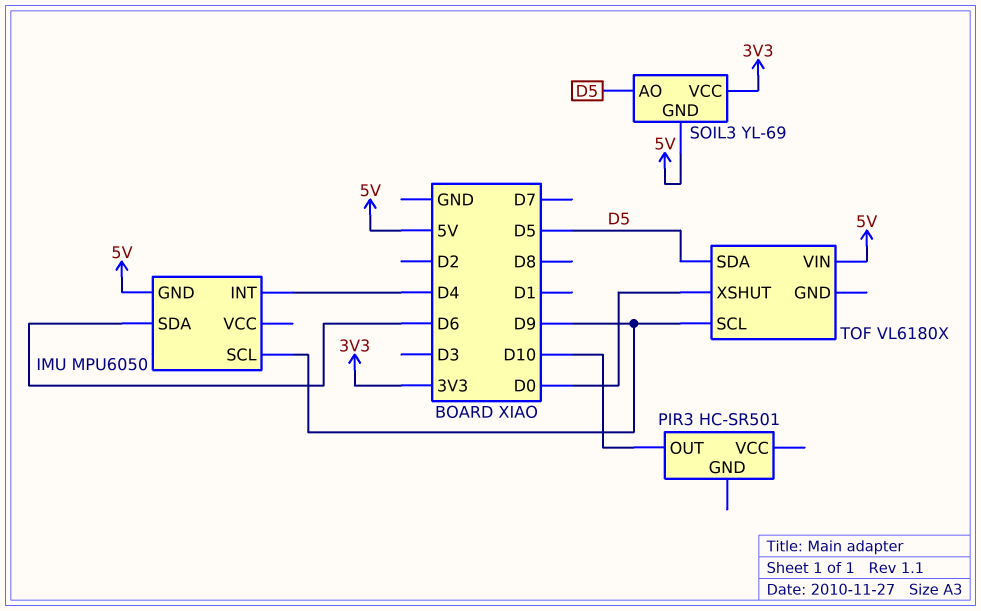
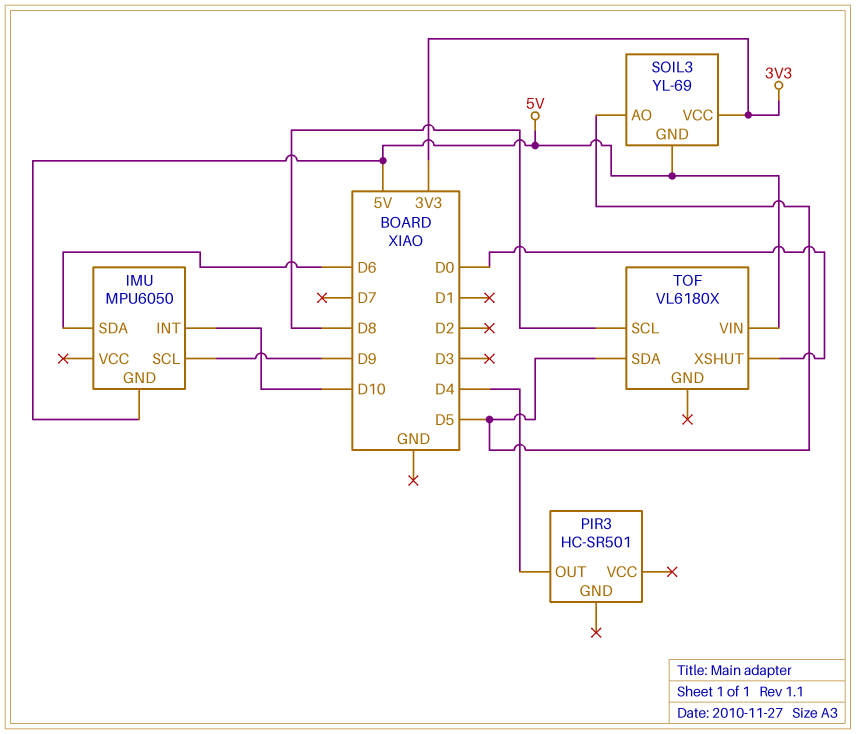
IMU pin INT: D4 -> D10
PIR3 pin OUT: D10 -> D4
TOF pin SCL: D9 -> D8

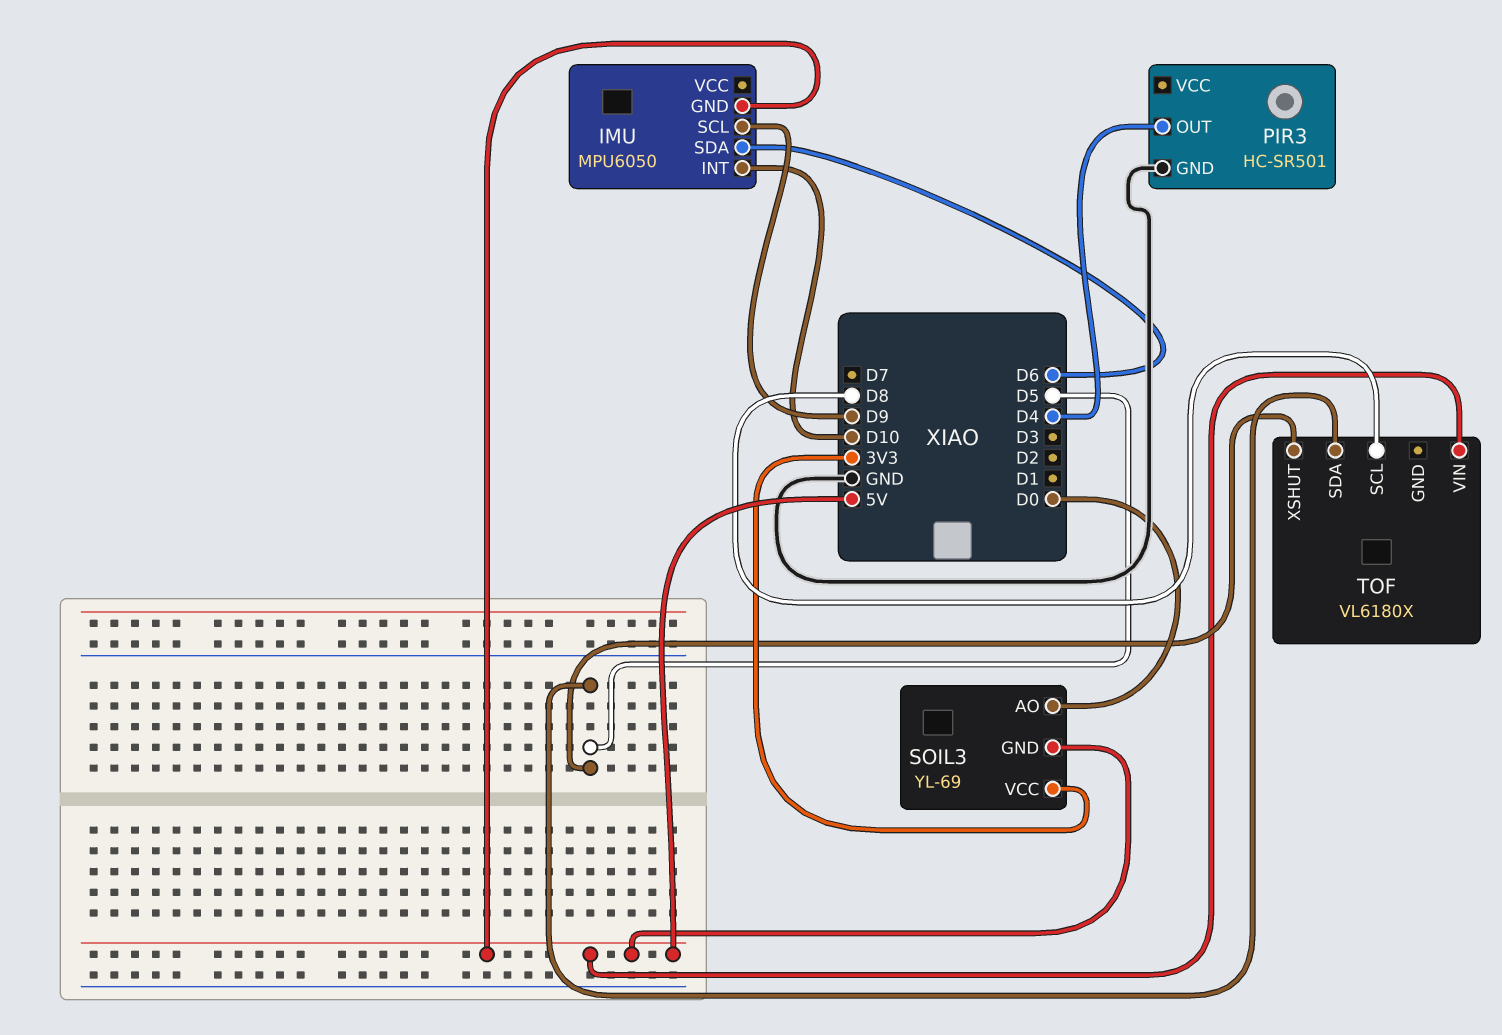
PIR3 pin GND: none -> GND
SOIL3 pin AO: D5 -> D0
TOF pin XSHUT: D0 -> D5

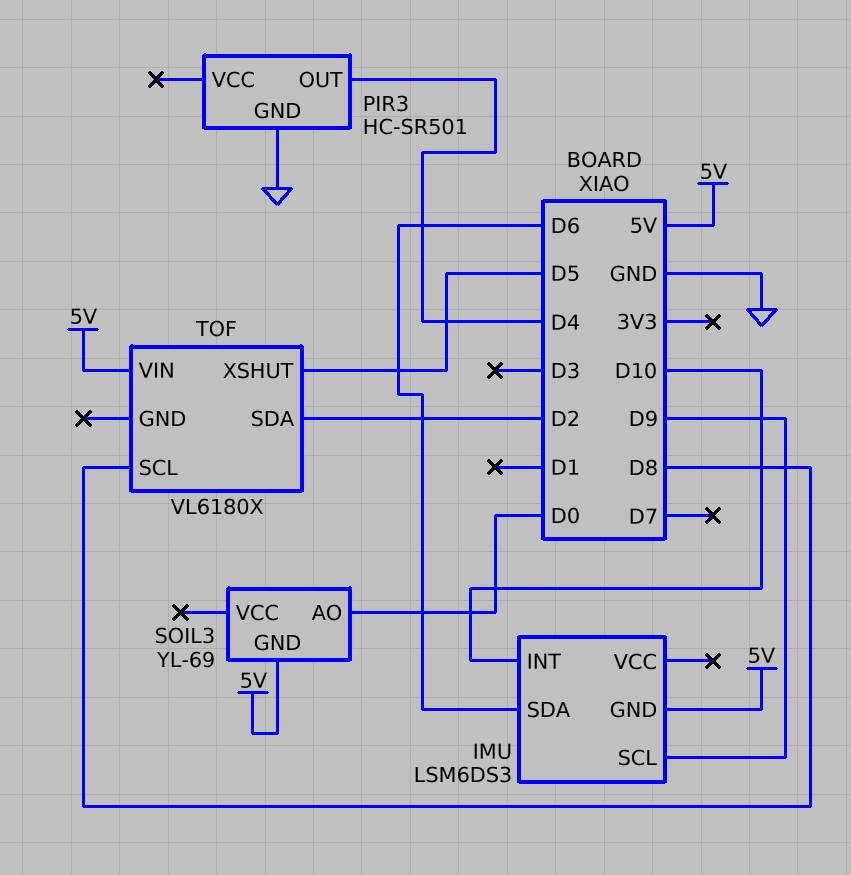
IMU: MPU6050 -> LSM6DS3
SOIL3 pin VCC: 3V3 -> none
TOF pin SDA: D5 -> D2

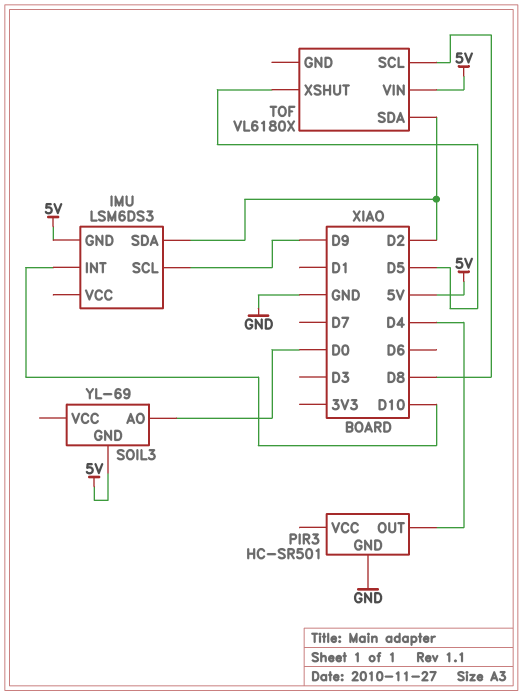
IMU pin SDA: D6 -> D2

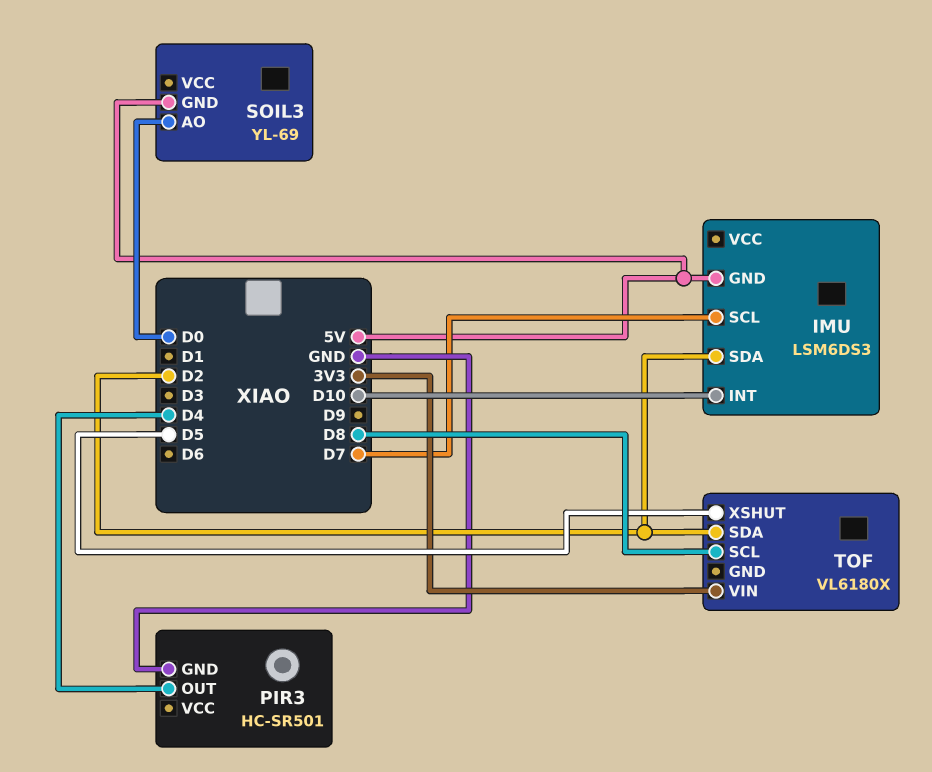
IMU pin SCL: D9 -> D7
TOF pin VIN: 5V -> 3V3

